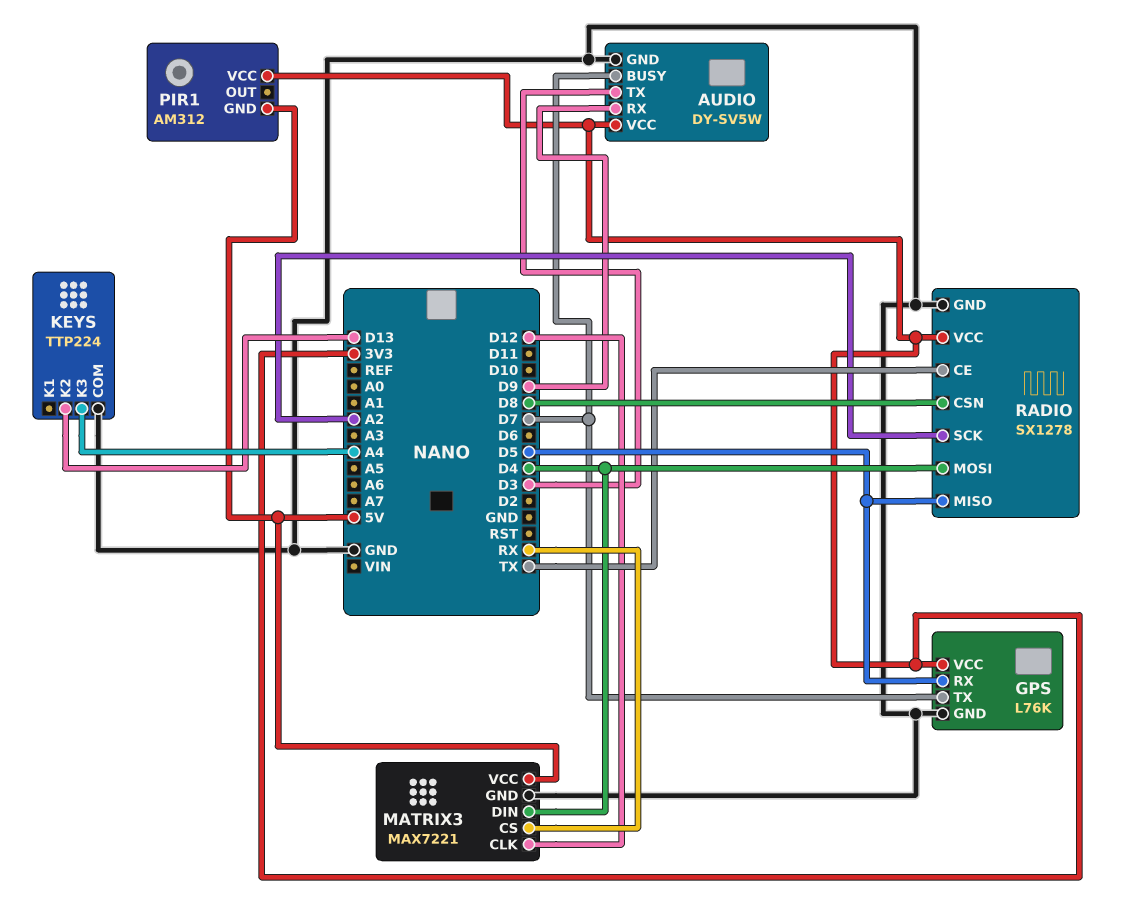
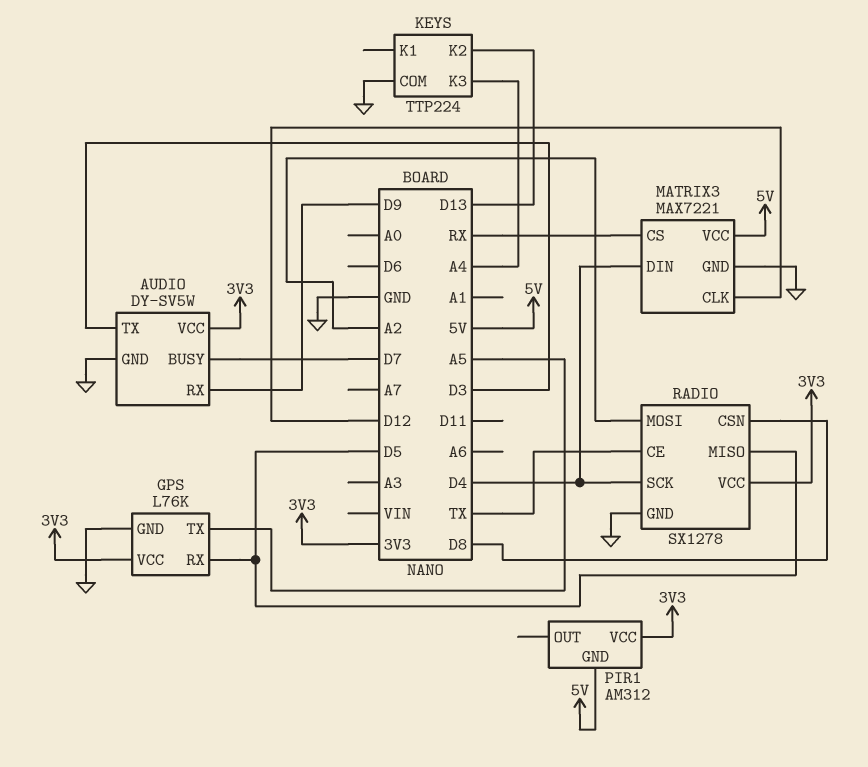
GPS pin TX: D7 -> A5
RADIO pin MOSI: D4 -> A2
RADIO pin SCK: A2 -> D4

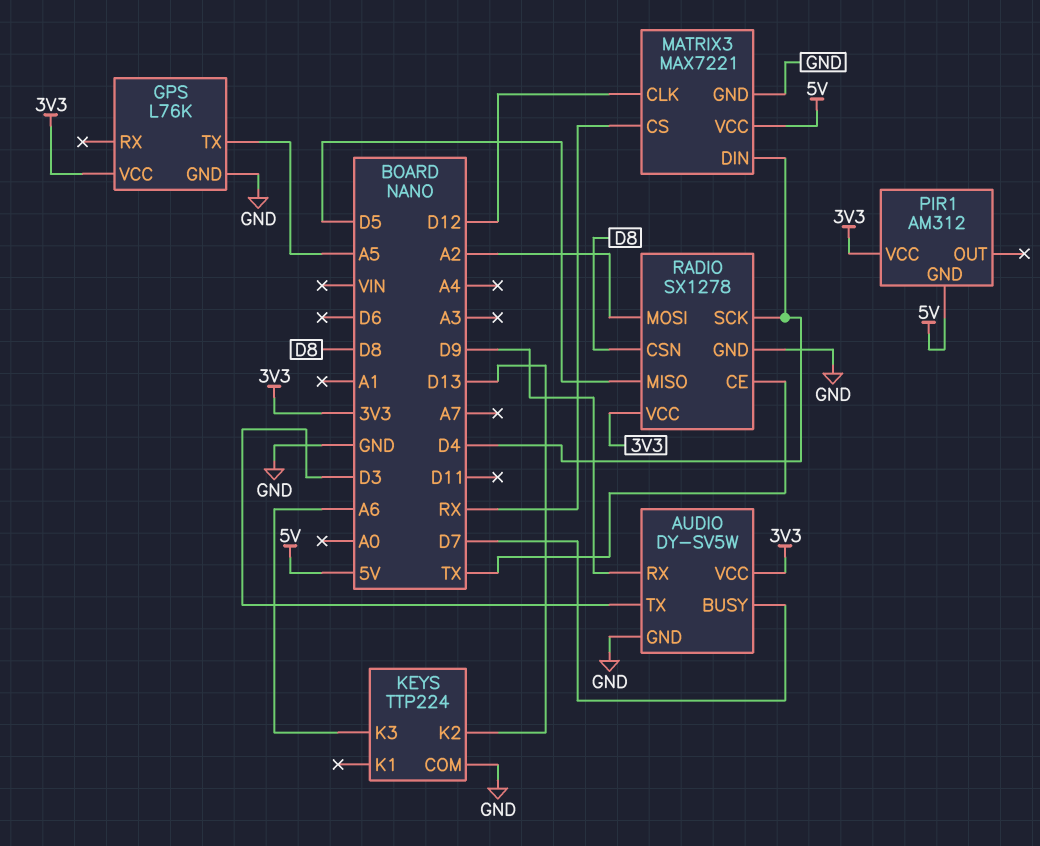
GPS pin RX: D5 -> none
KEYS pin K3: A4 -> A6

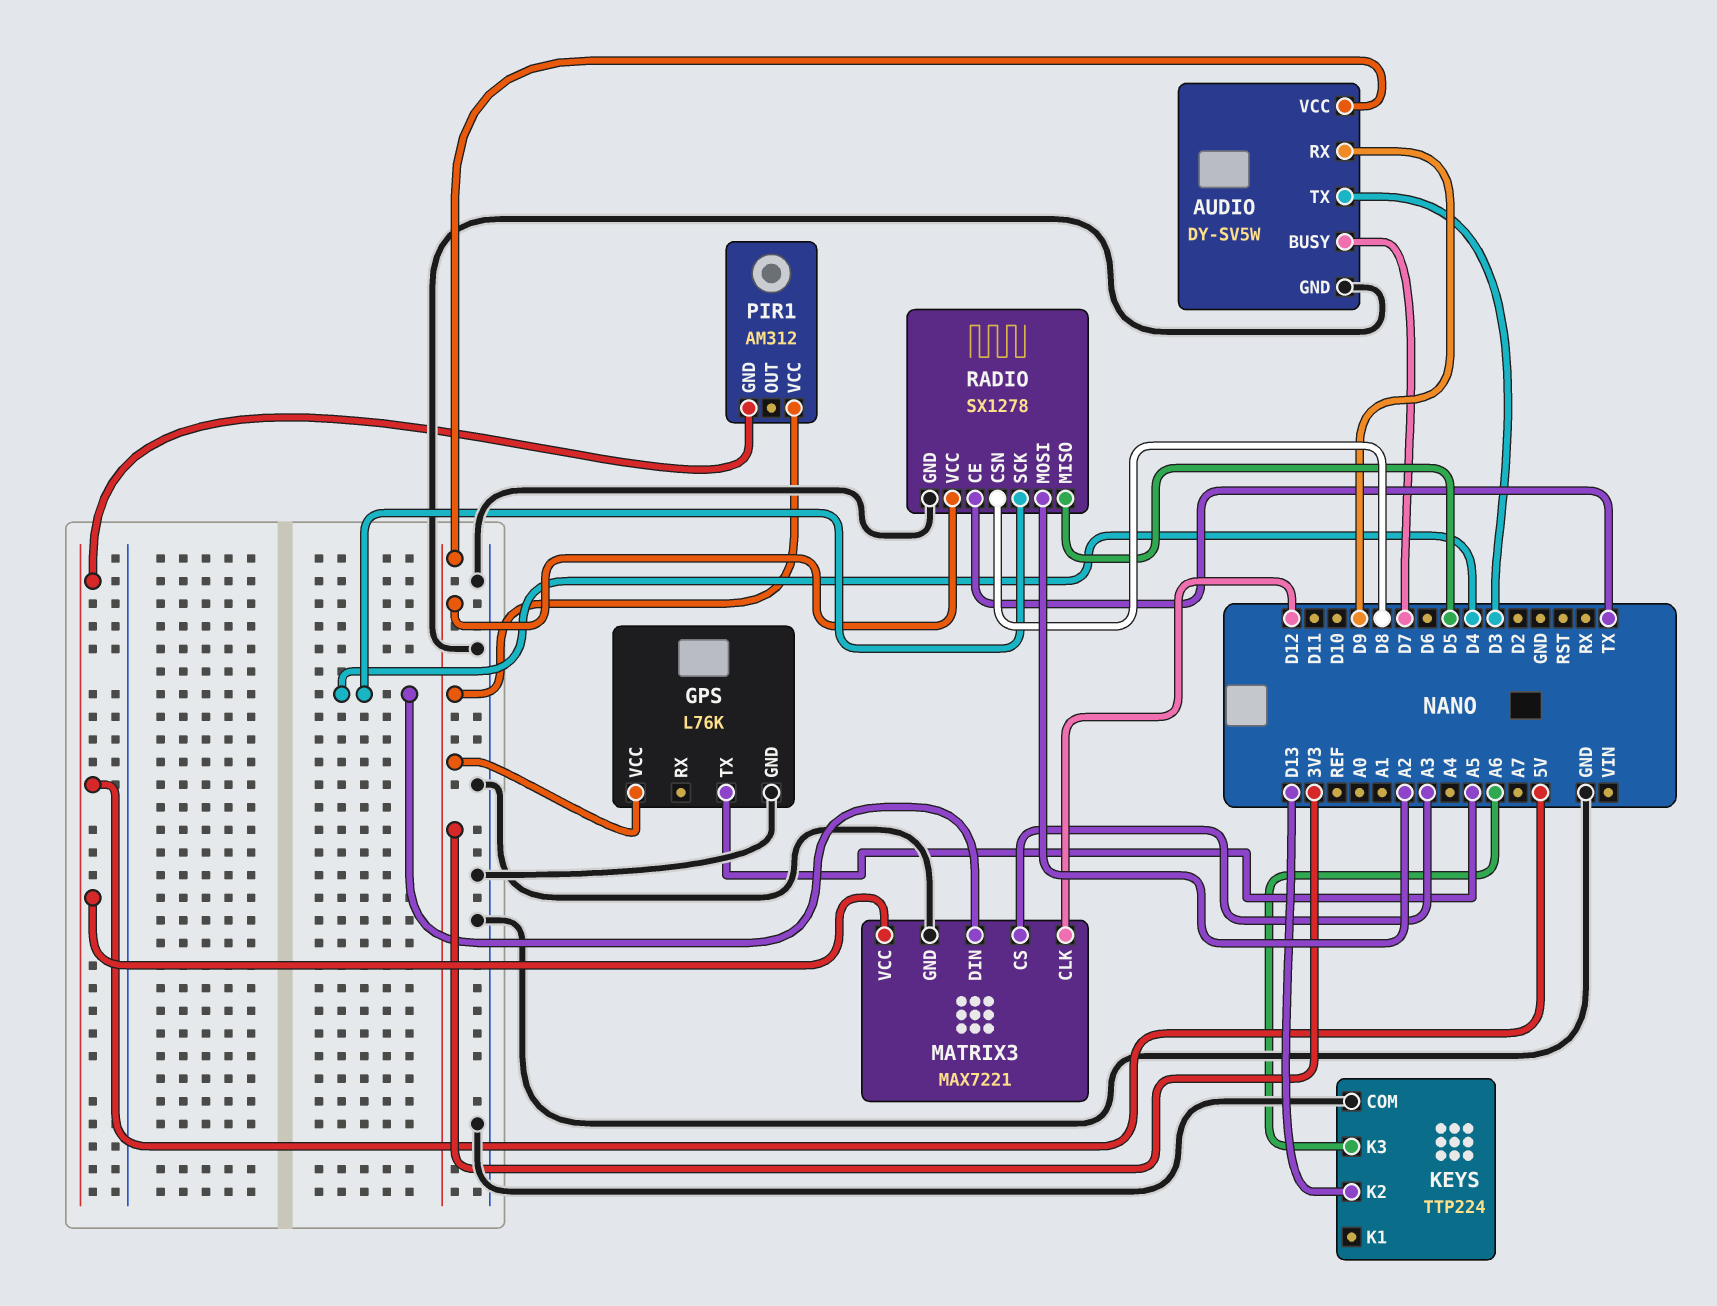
MATRIX3 pin CS: RX -> A3

